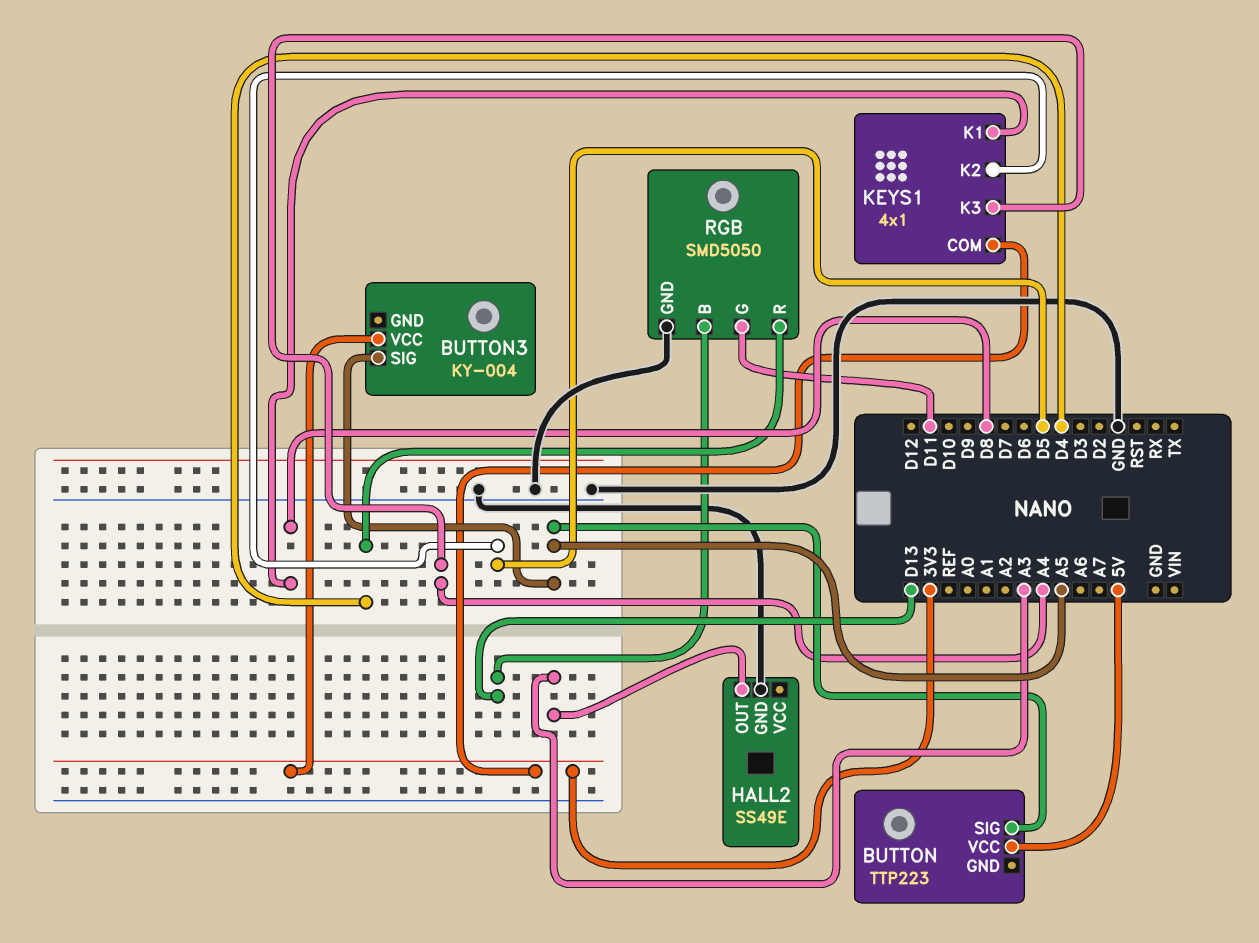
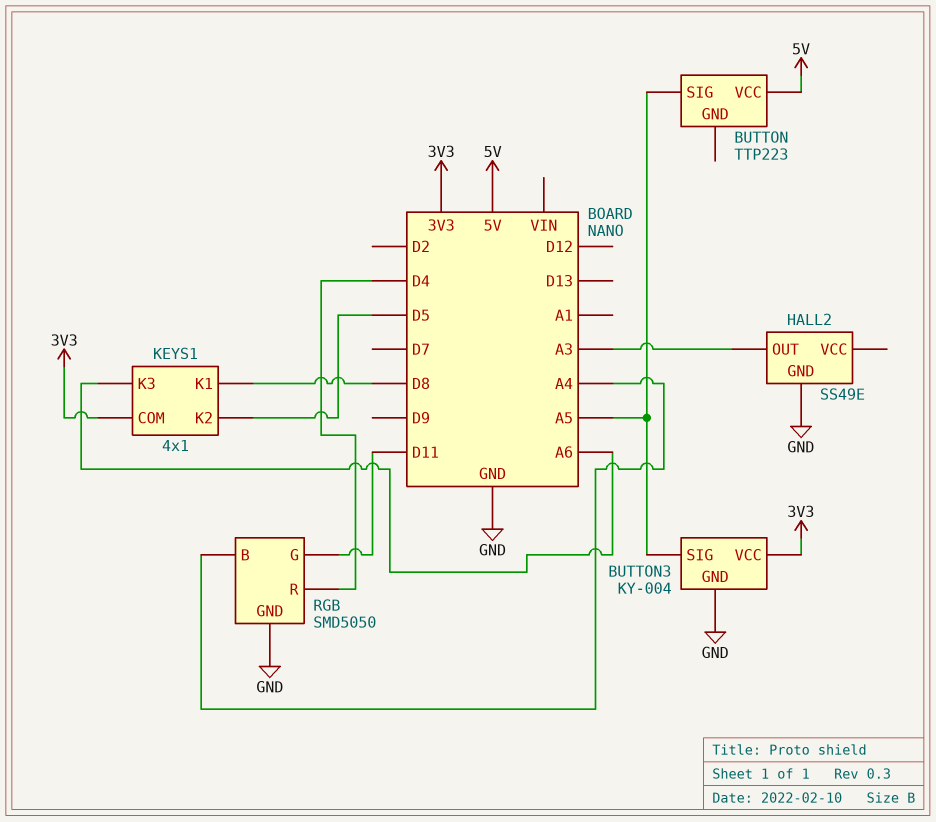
BUTTON3 pin GND: none -> GND
KEYS1 pin K3: A4 -> A6
RGB pin B: D13 -> A4

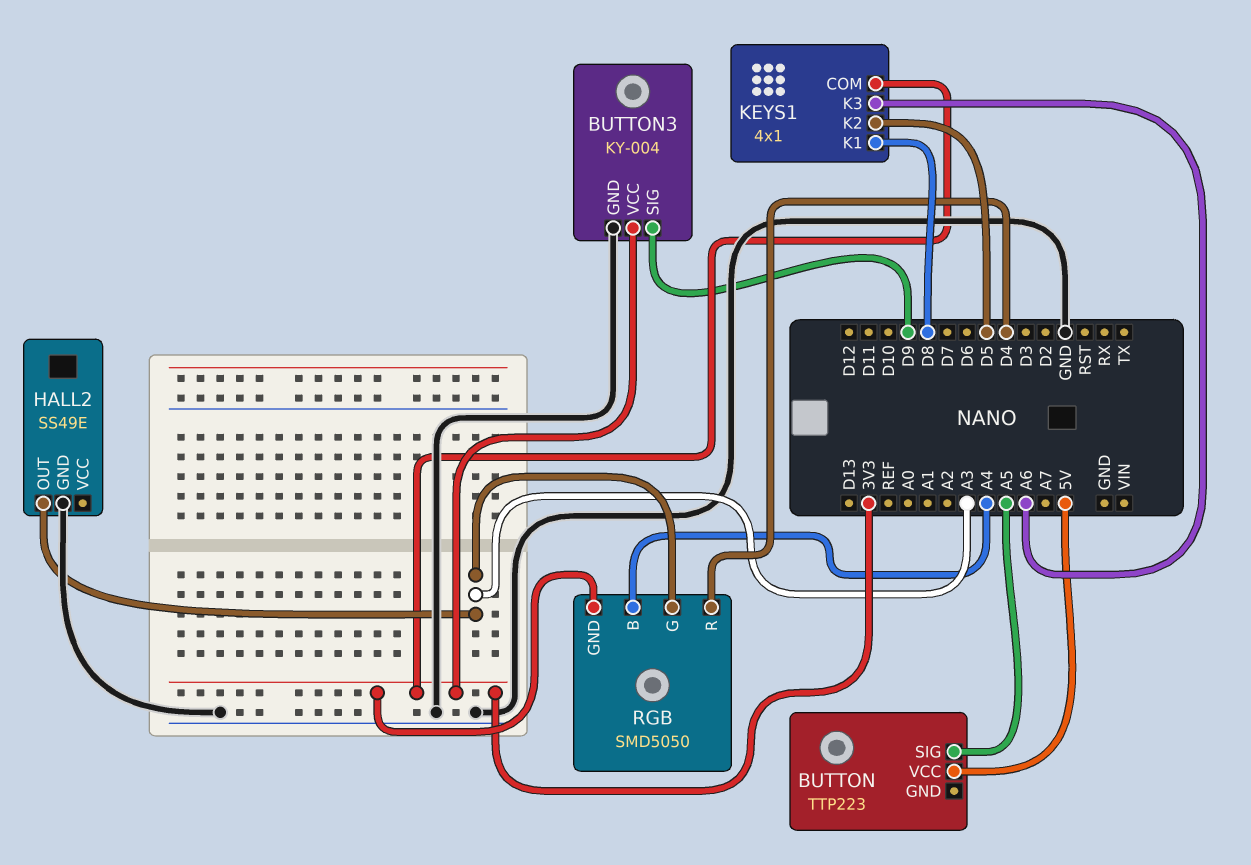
BUTTON3 pin SIG: A5 -> D9
RGB pin G: D11 -> A3
RGB pin GND: GND -> 3V3

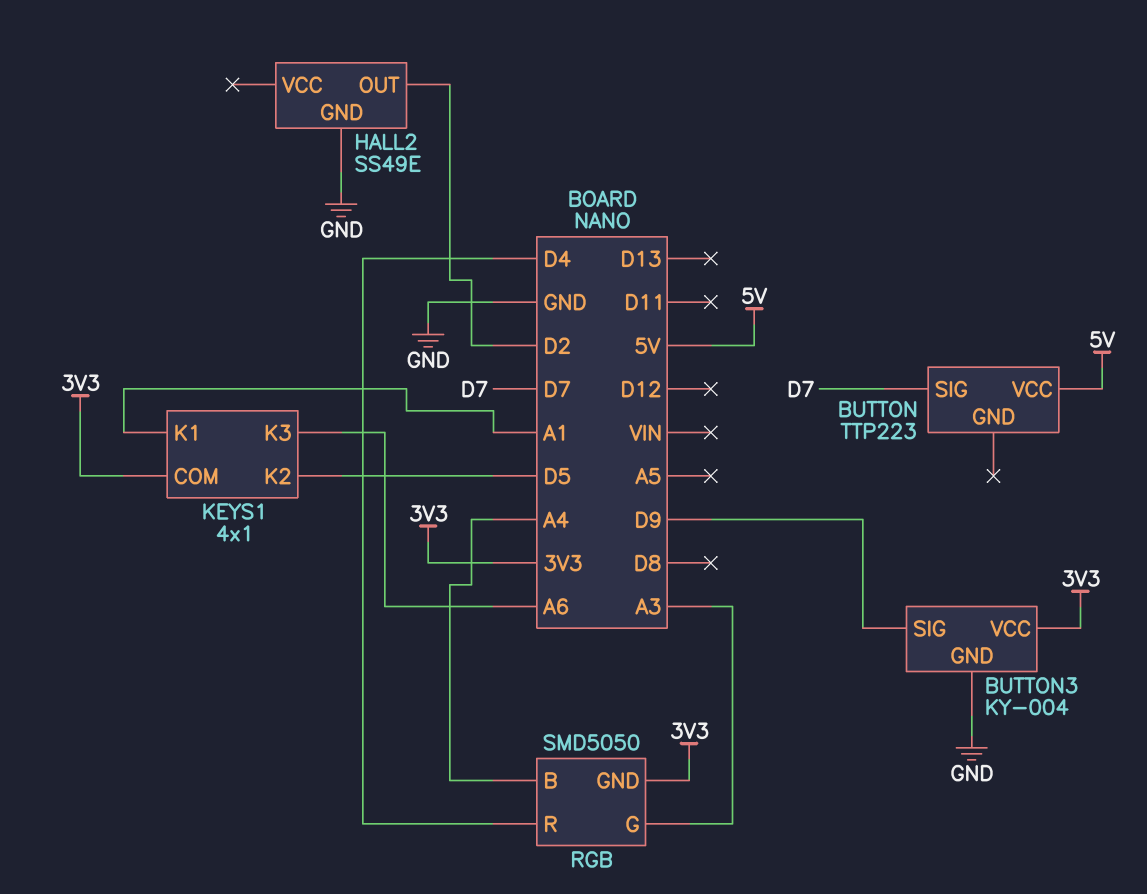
BUTTON pin SIG: A5 -> D7
HALL2 pin OUT: A3 -> D2
KEYS1 pin K1: D8 -> A1

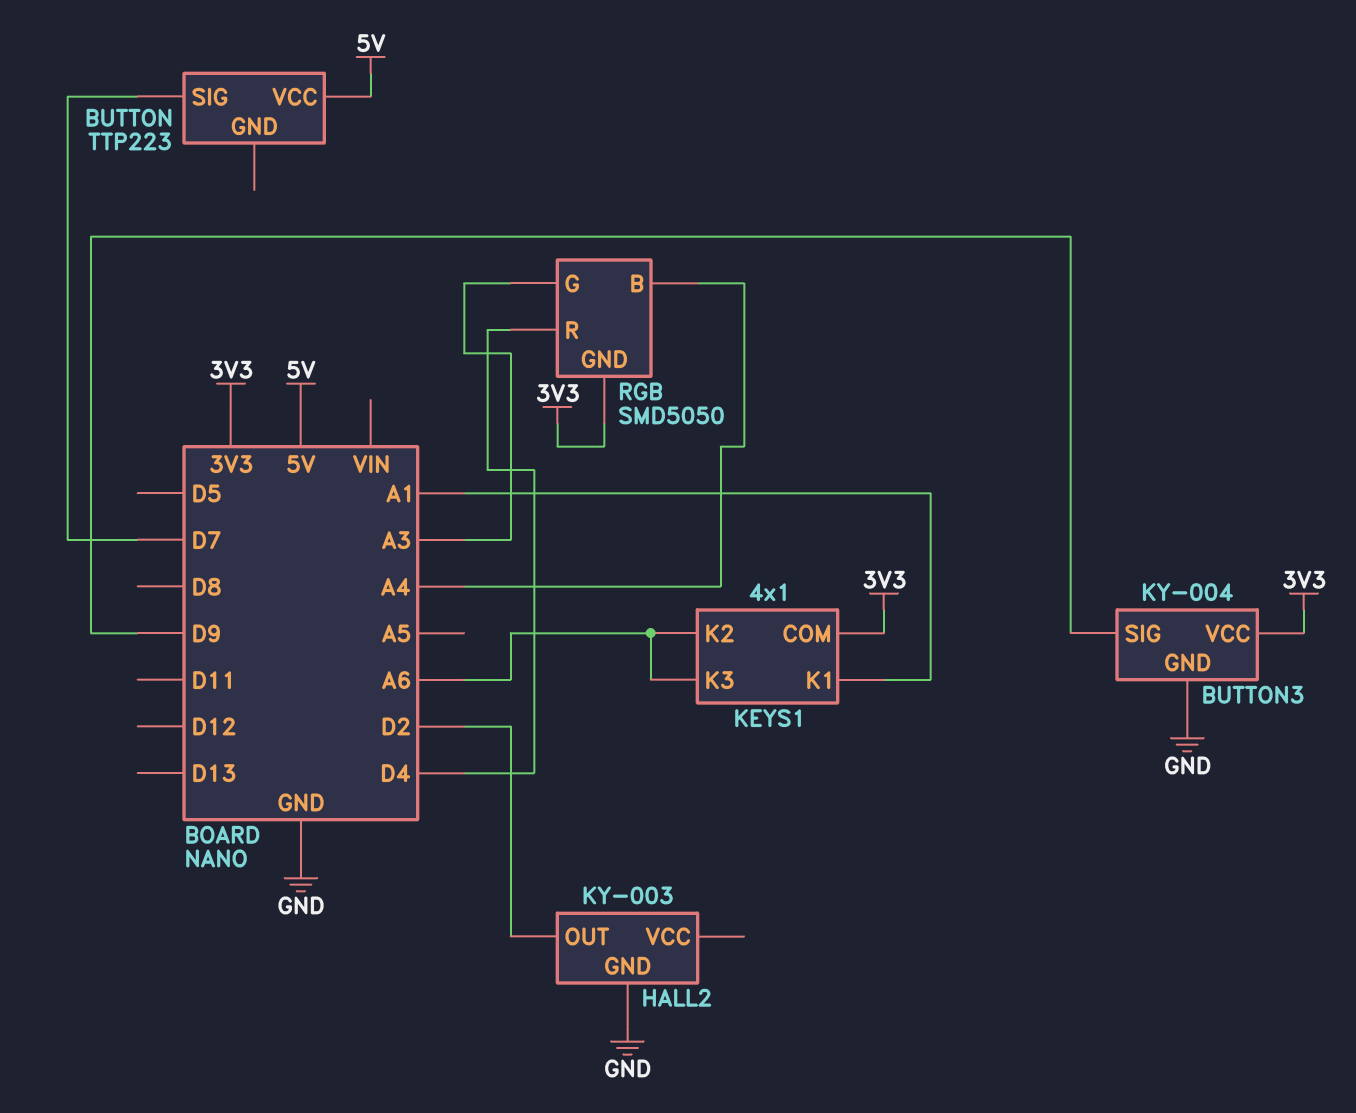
HALL2: SS49E -> KY-003
KEYS1 pin K2: D5 -> A6

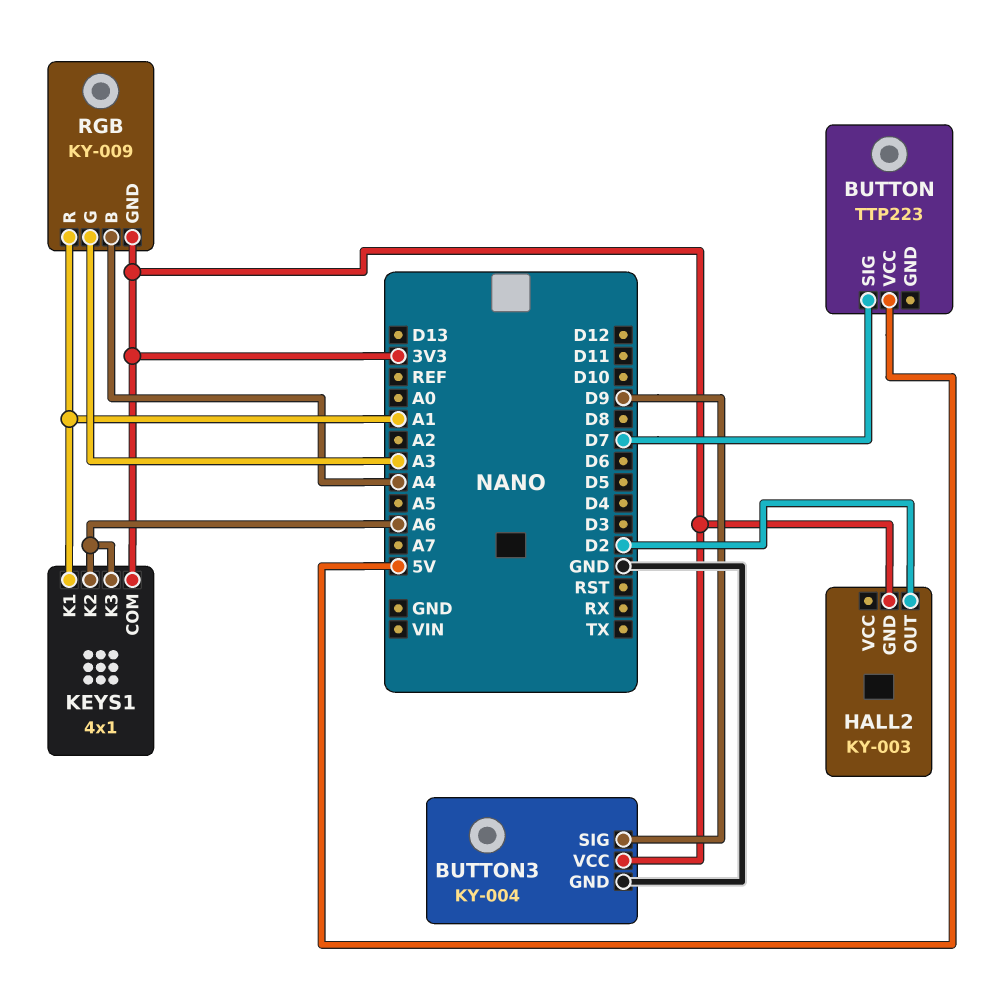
HALL2 pin GND: GND -> 3V3
RGB: SMD5050 -> KY-009
RGB pin R: D4 -> A1

